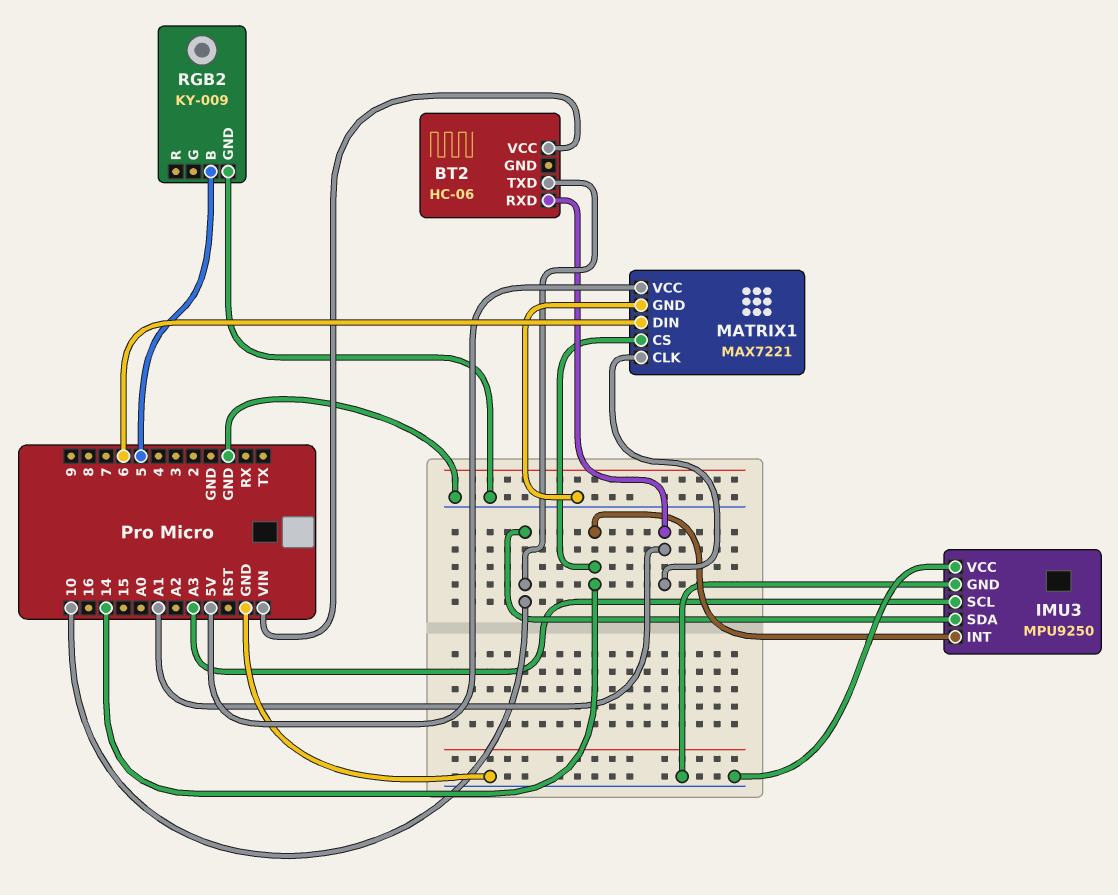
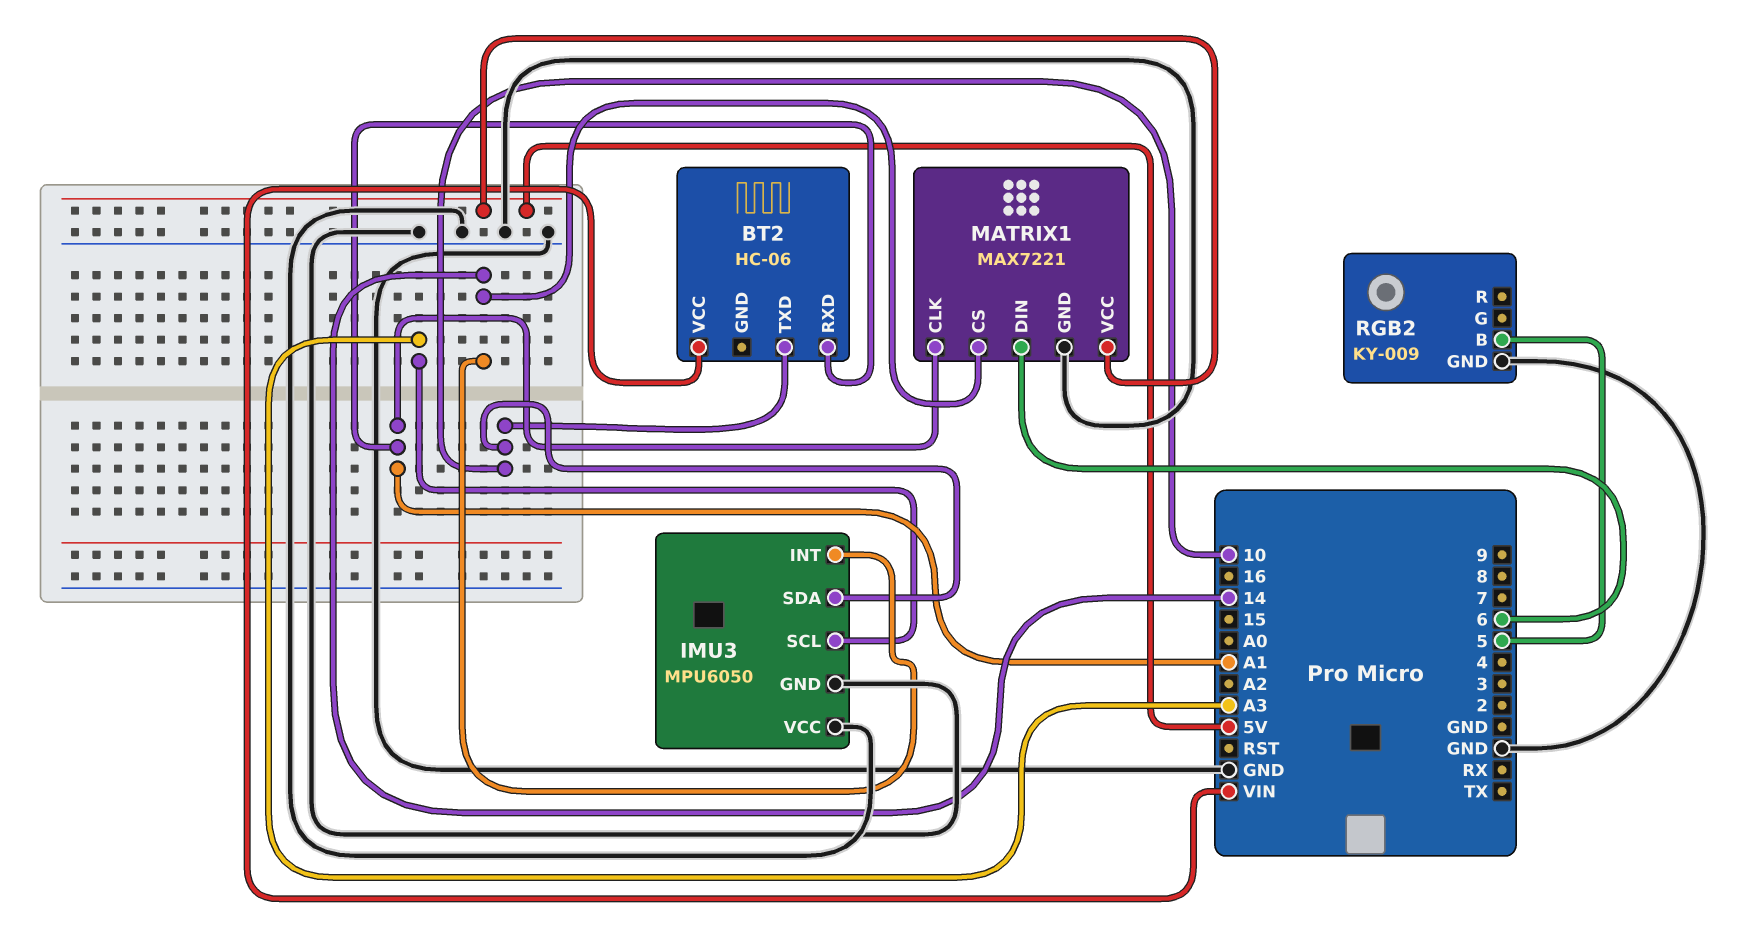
IMU3: MPU9250 -> MPU6050

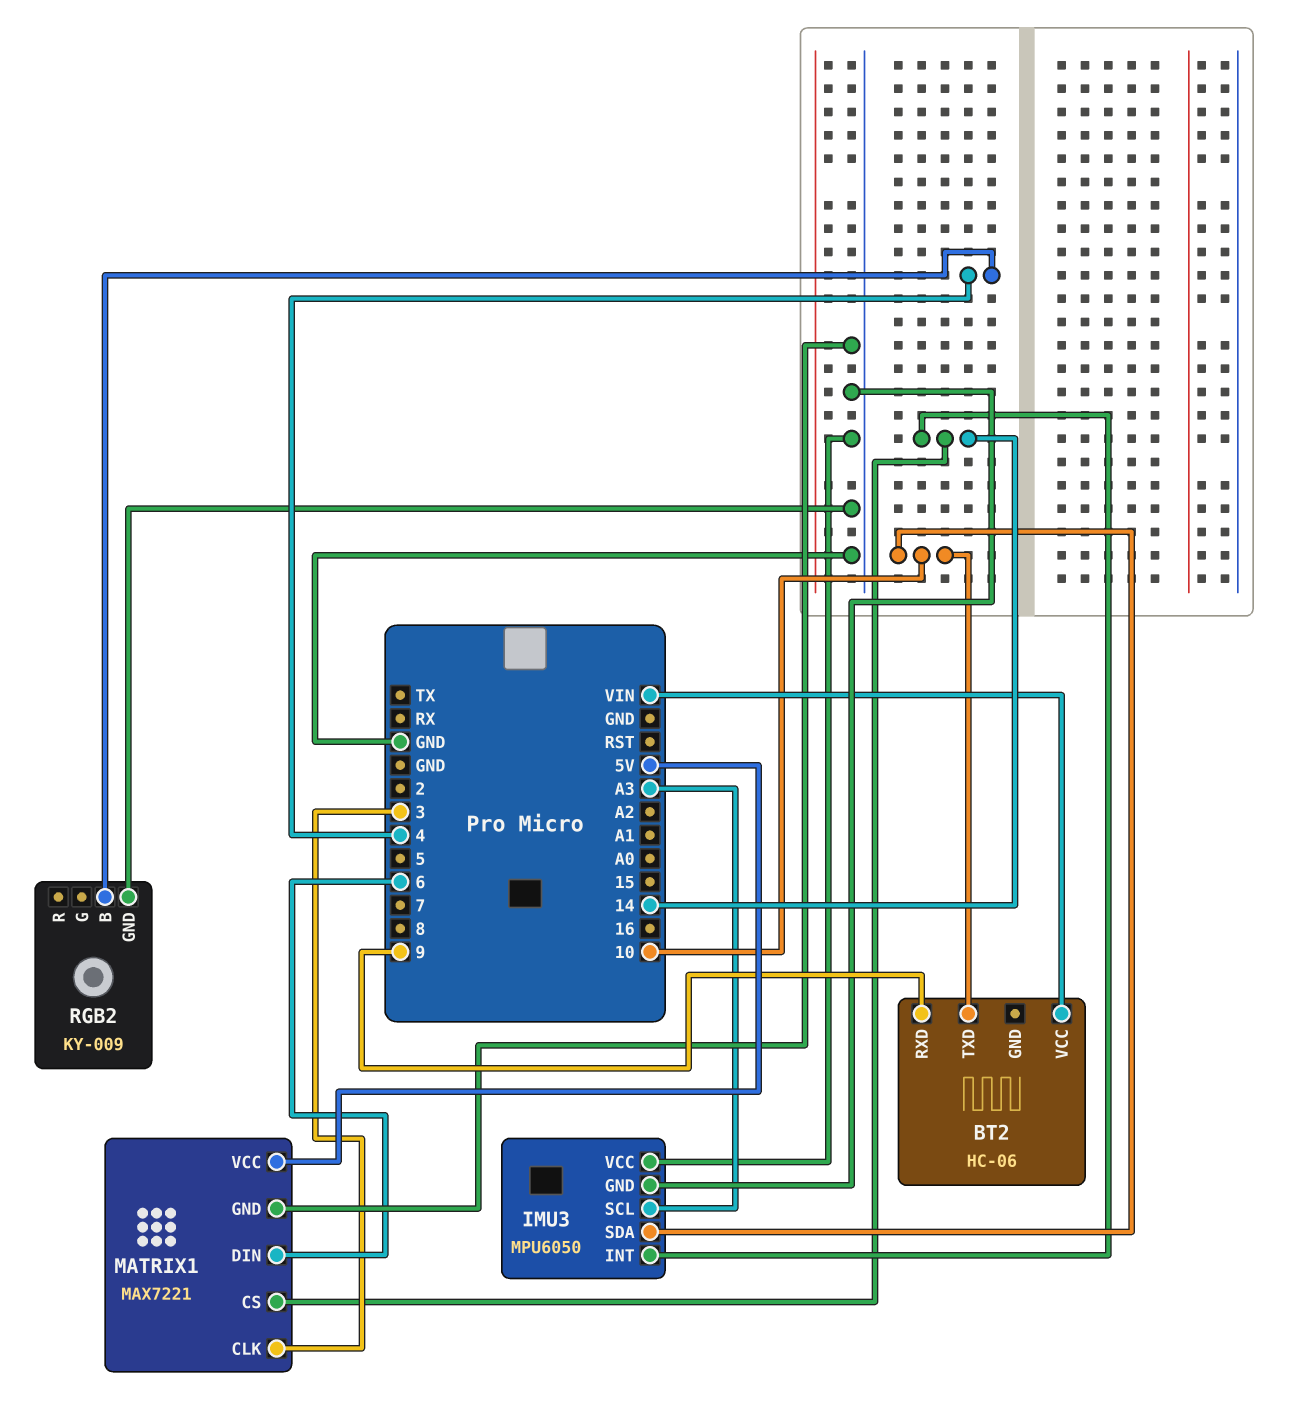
BT2 pin RXD: A1 -> 9
MATRIX1 pin CLK: A1 -> 3
RGB2 pin B: 5 -> 4

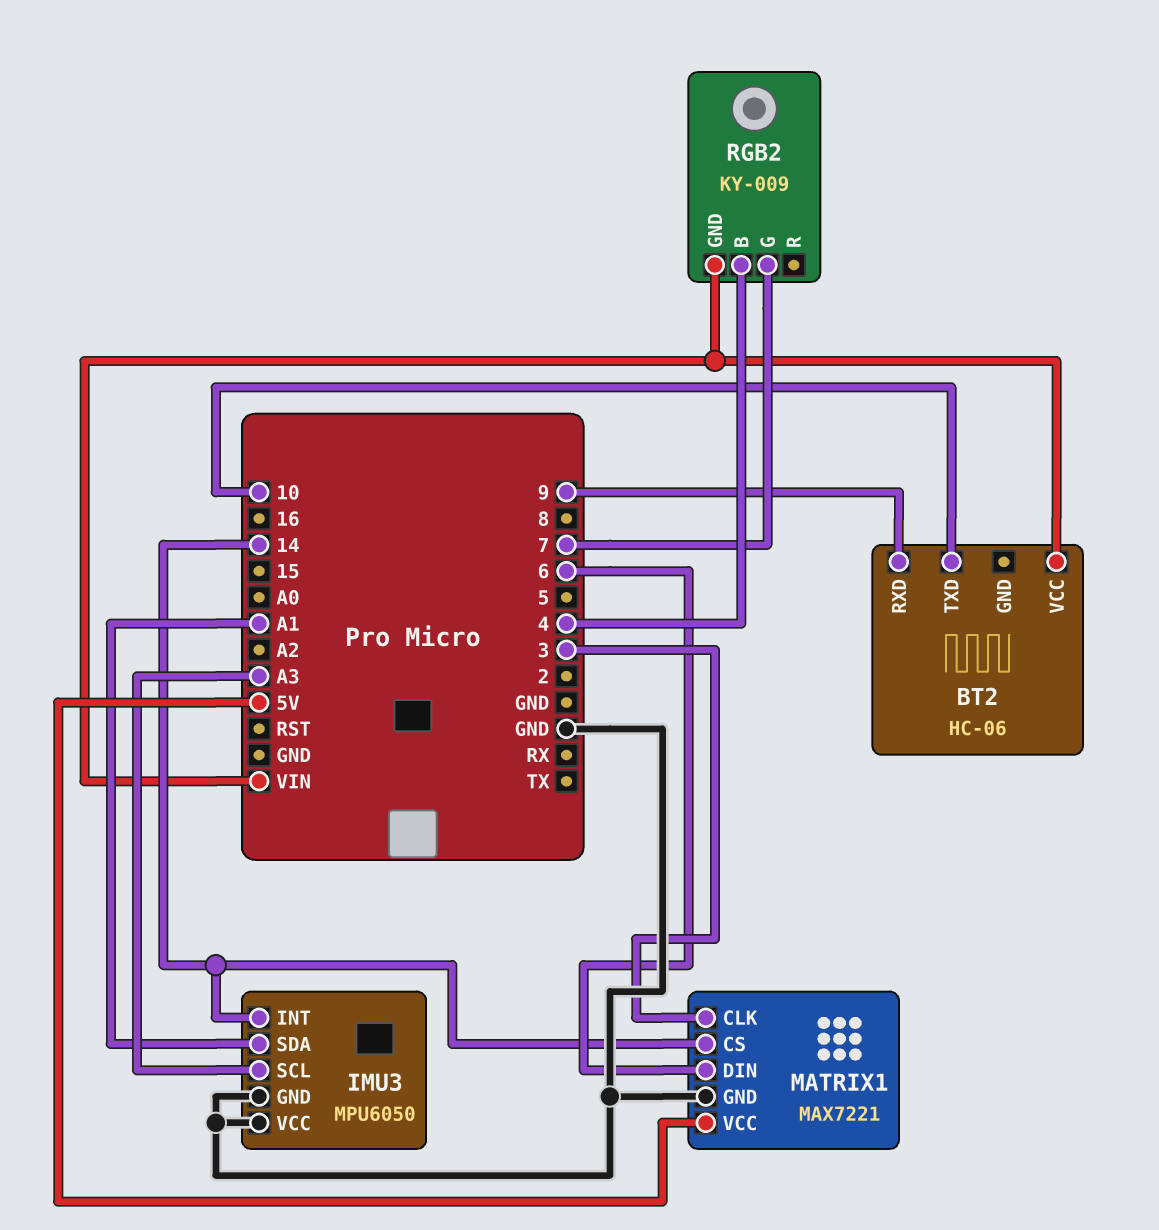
IMU3 pin SDA: 10 -> A1
RGB2 pin G: none -> 7
RGB2 pin GND: GND -> VIN

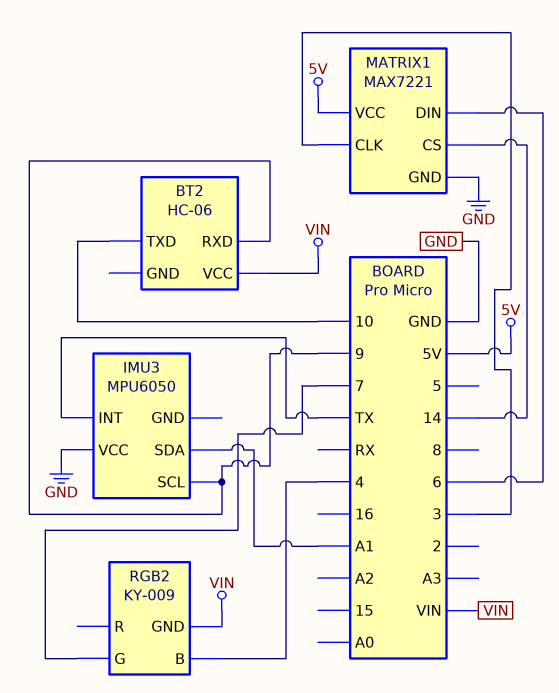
IMU3 pin GND: GND -> none
IMU3 pin INT: 14 -> TX
IMU3 pin SCL: A3 -> 9

